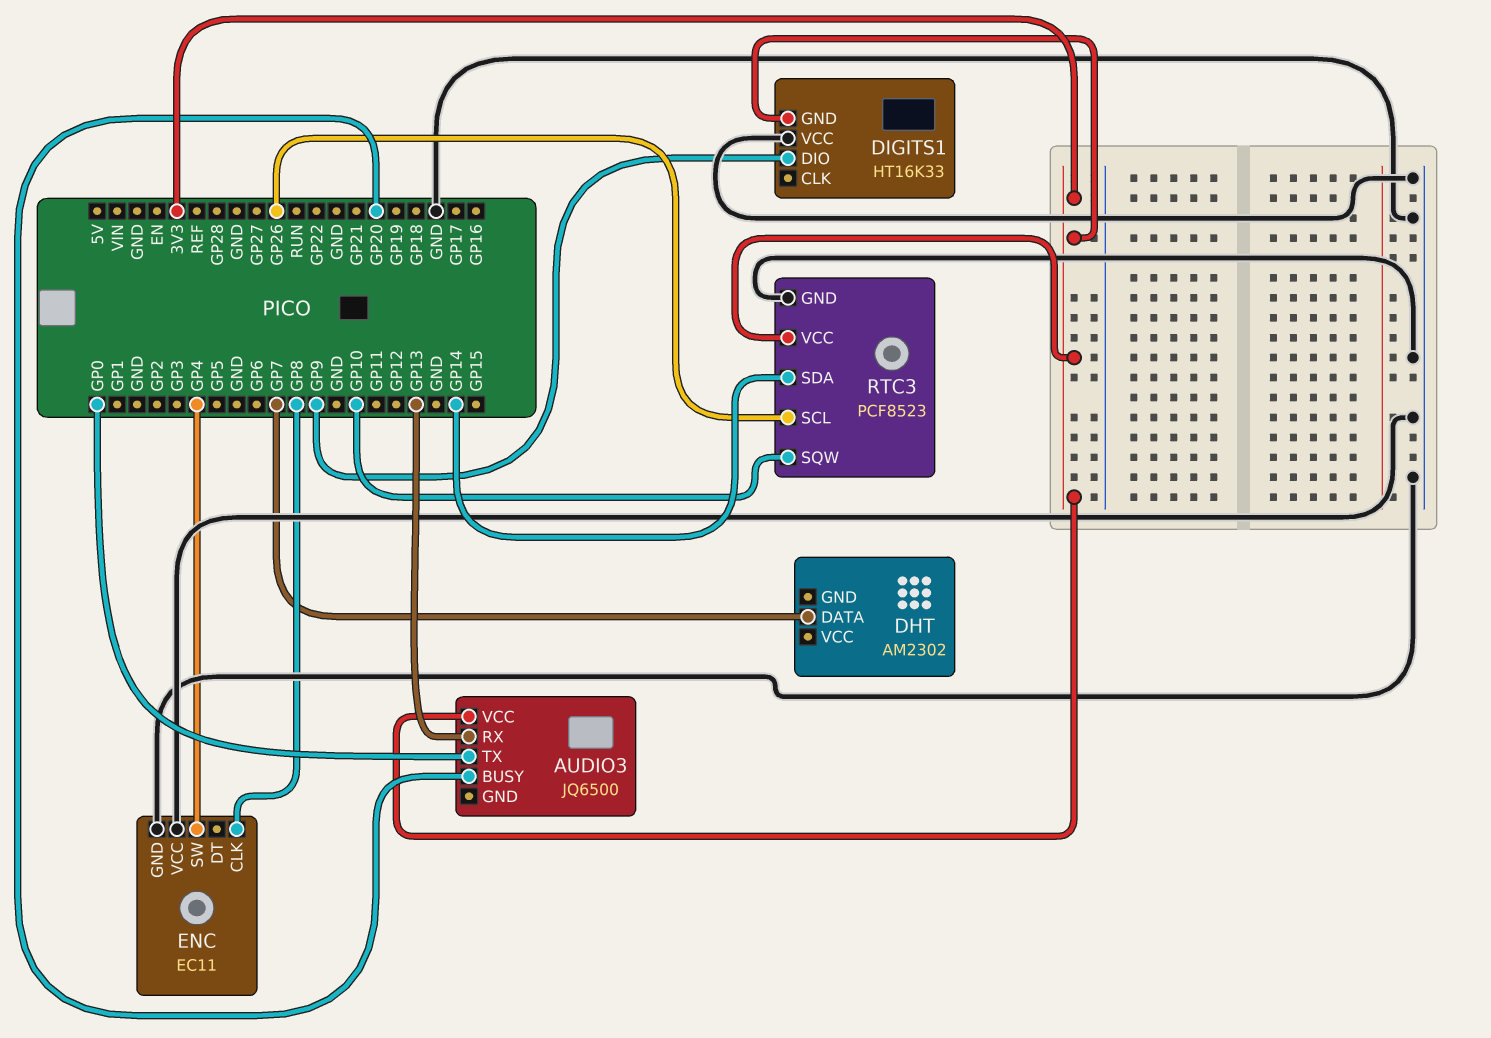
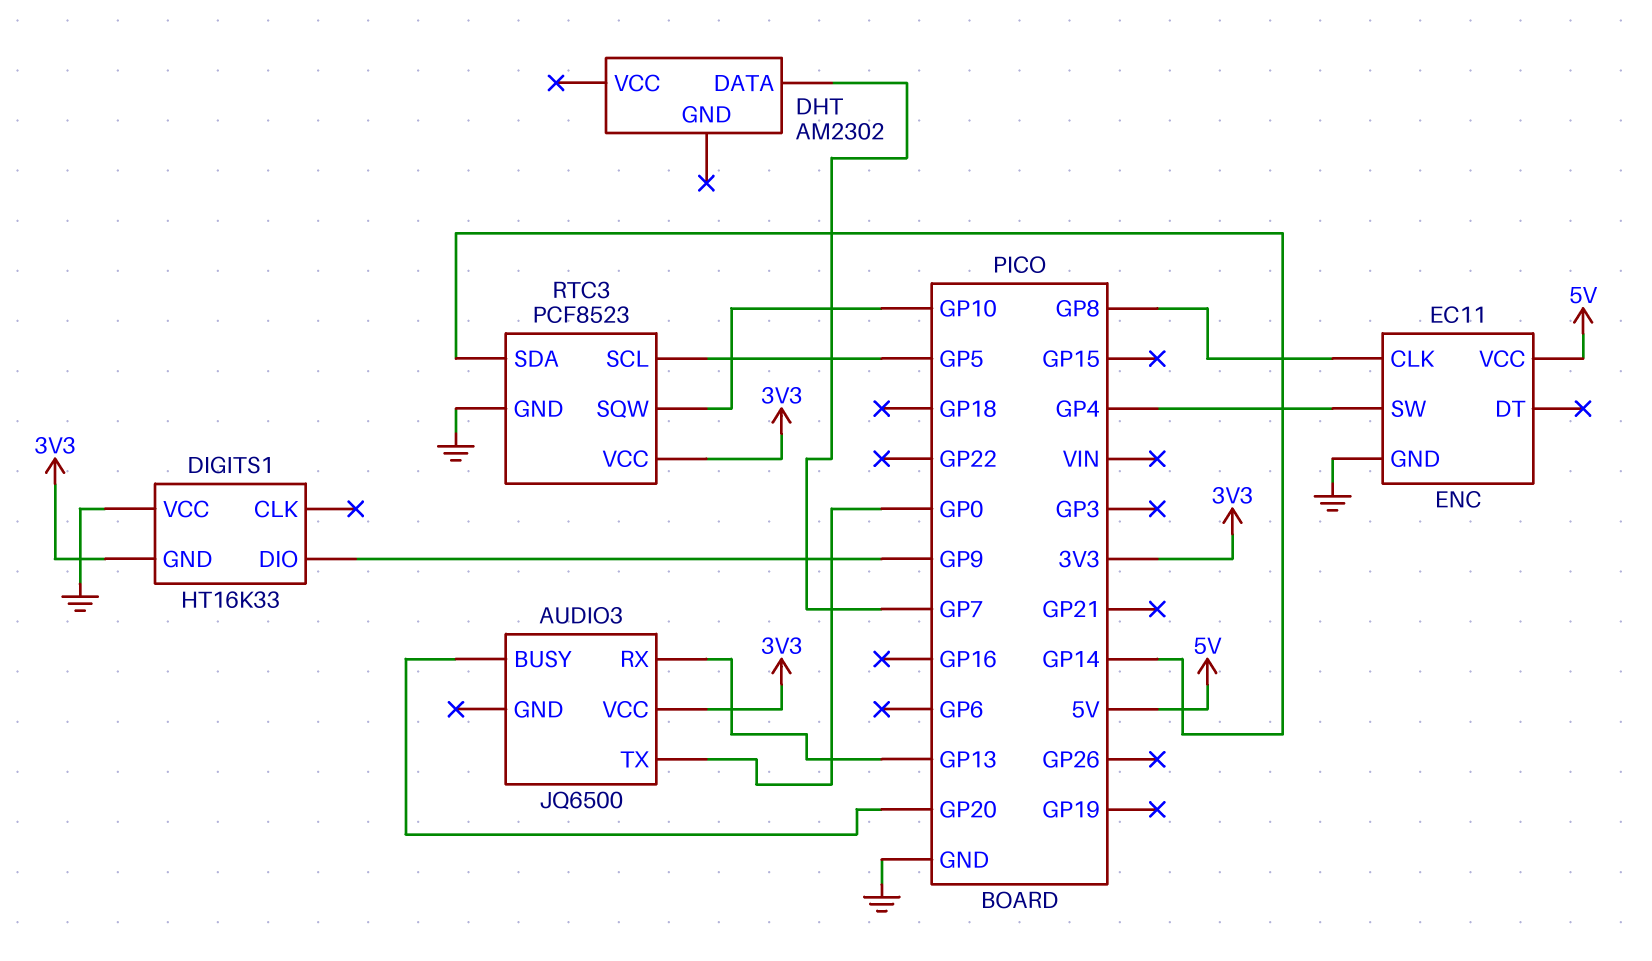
ENC pin VCC: GND -> 5V
RTC3 pin SCL: GP26 -> GP5

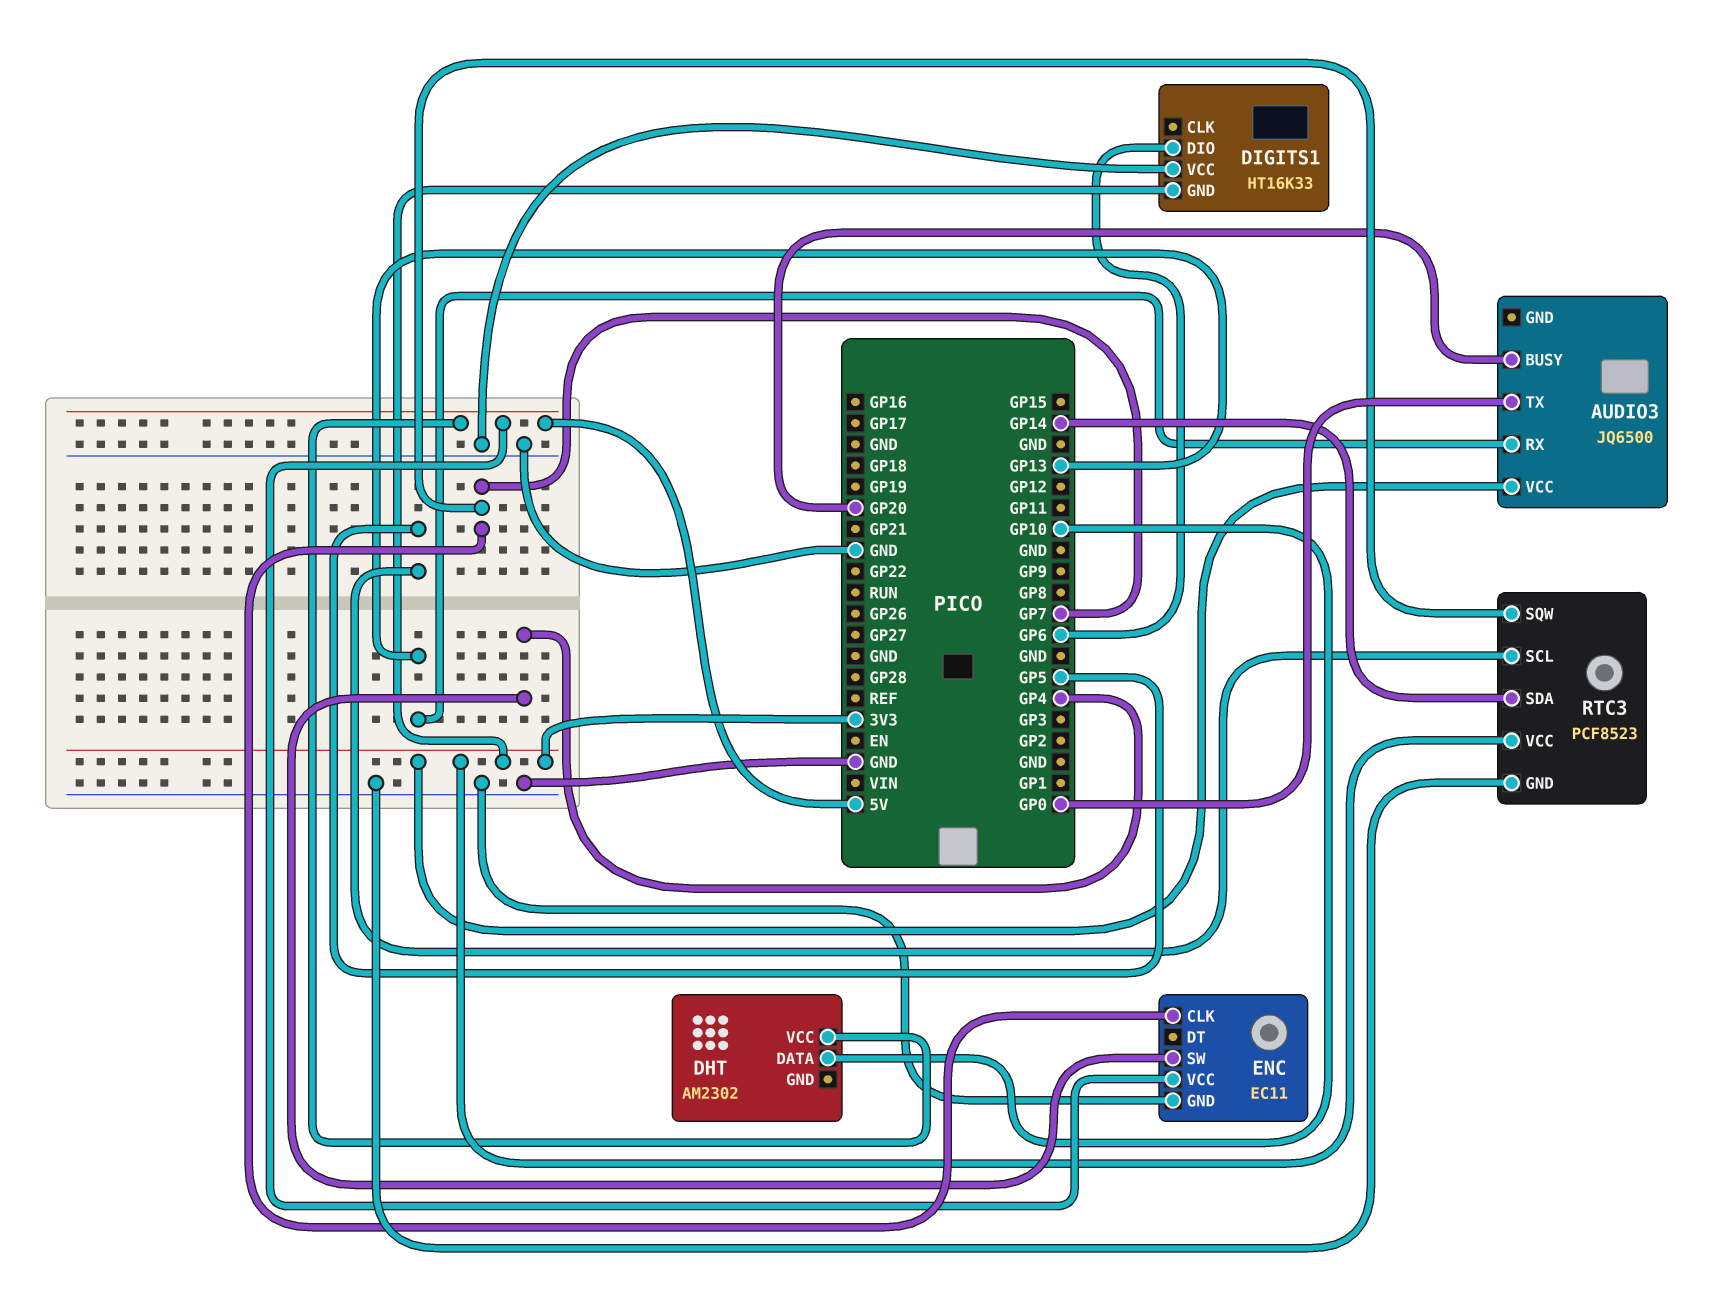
DHT pin DATA: GP7 -> GP10
DHT pin VCC: none -> 5V
DIGITS1 pin DIO: GP9 -> GP6
ENC pin CLK: GP8 -> GP7
RTC3 pin SQW: GP10 -> GP7

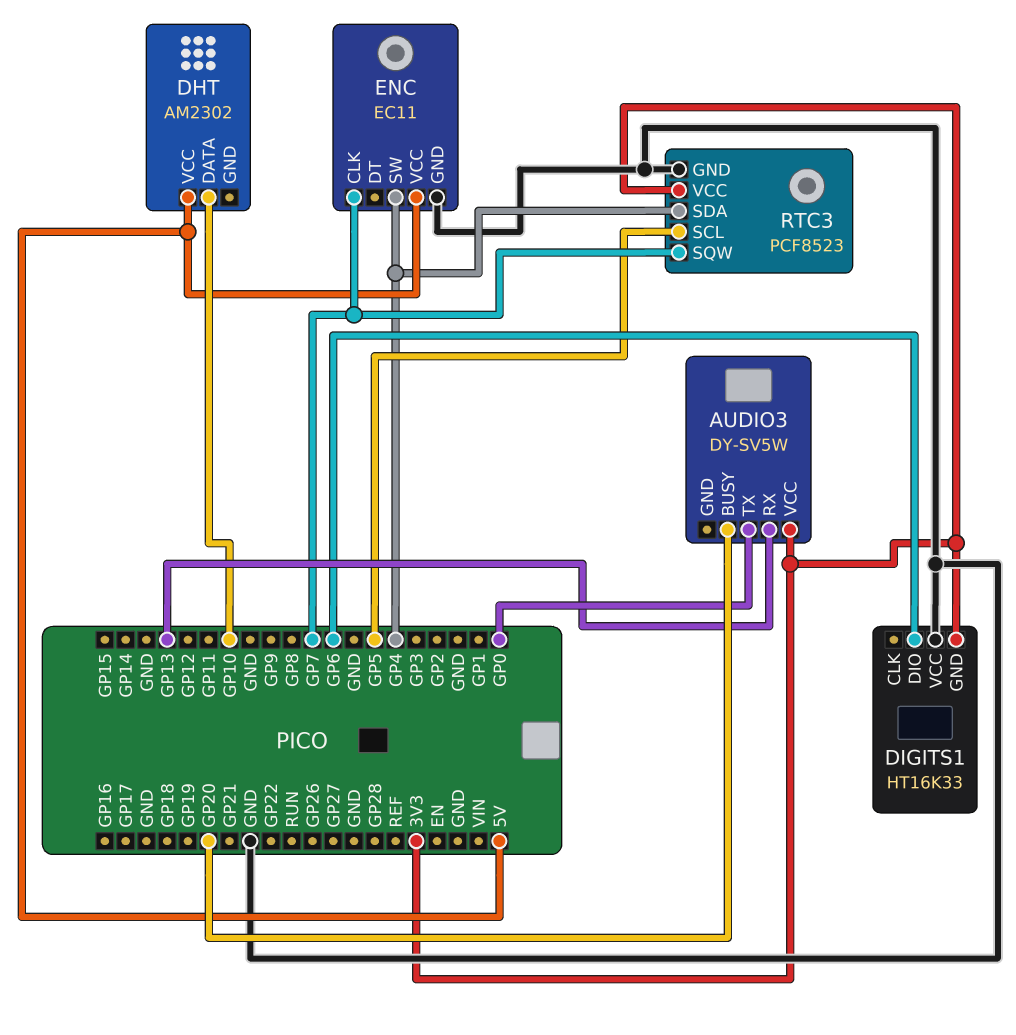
AUDIO3: JQ6500 -> DY-SV5W
RTC3 pin SDA: GP14 -> GP4

